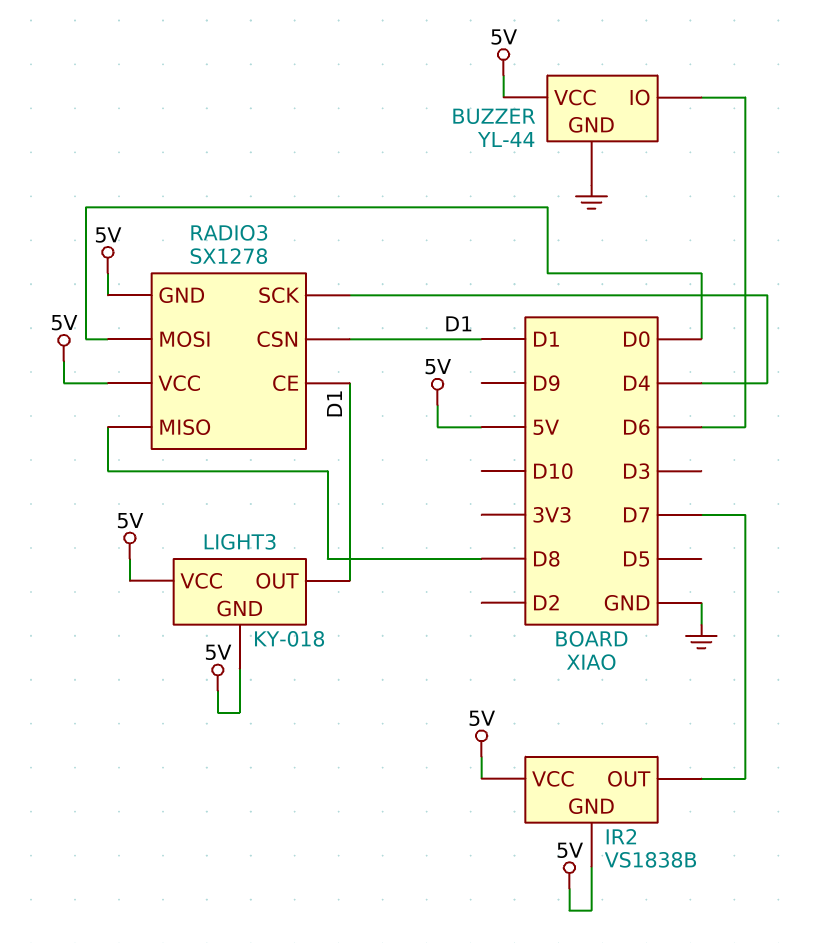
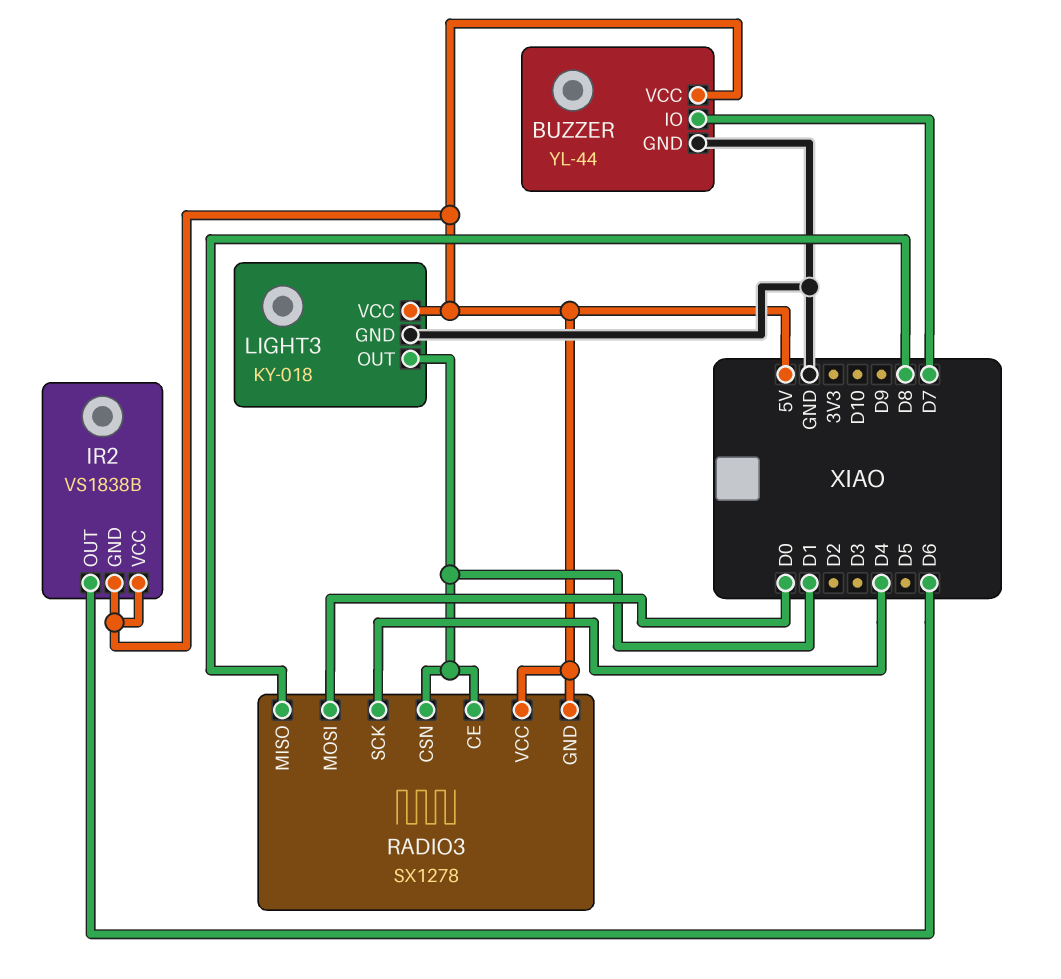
BUZZER pin IO: D6 -> D7
IR2 pin OUT: D7 -> D6
LIGHT3 pin GND: 5V -> GND

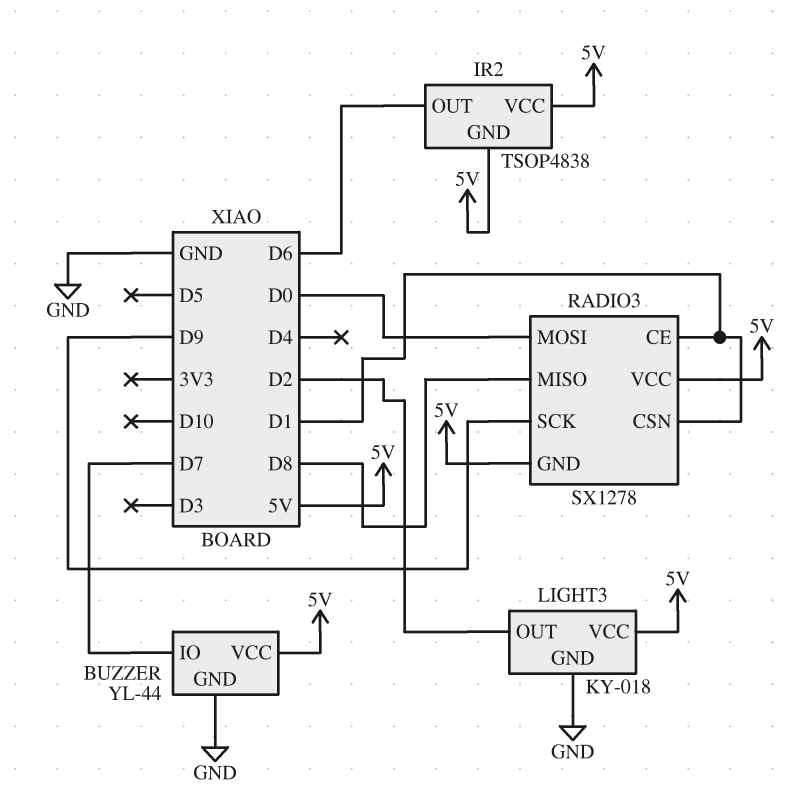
IR2: VS1838B -> TSOP4838
LIGHT3 pin OUT: D1 -> D2
RADIO3 pin SCK: D4 -> D9

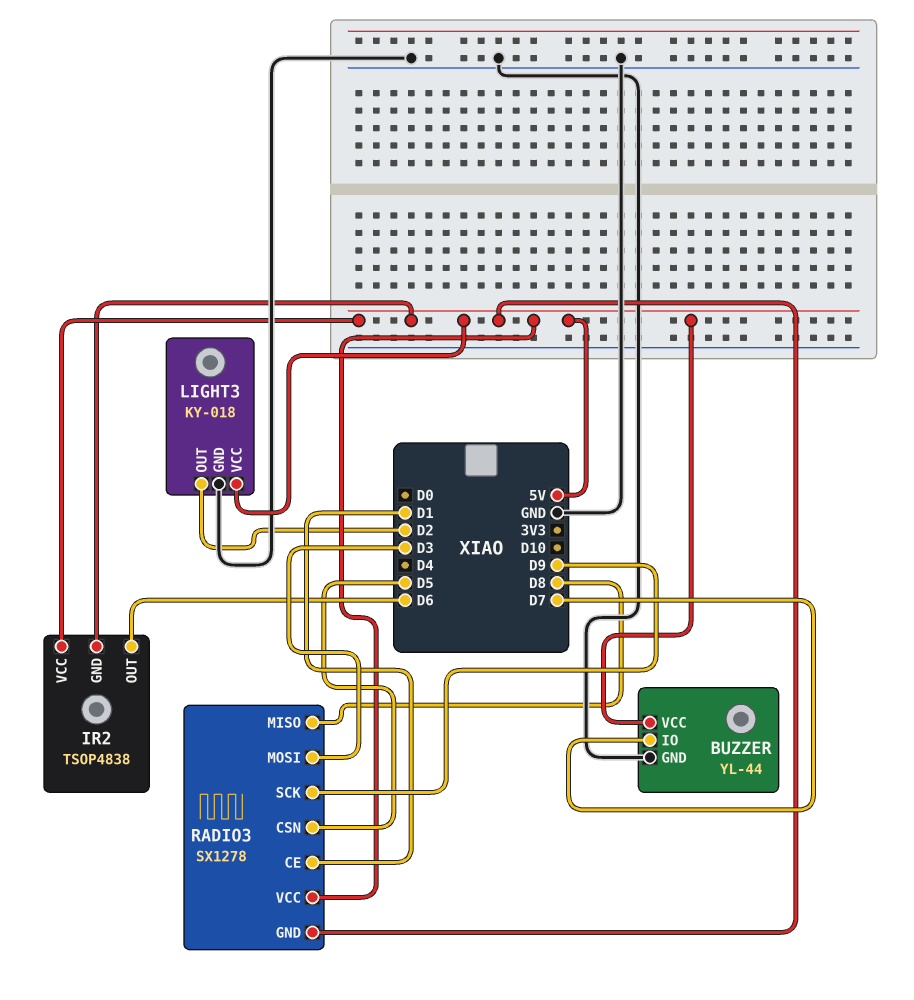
RADIO3 pin CSN: D1 -> D5
RADIO3 pin MOSI: D0 -> D3

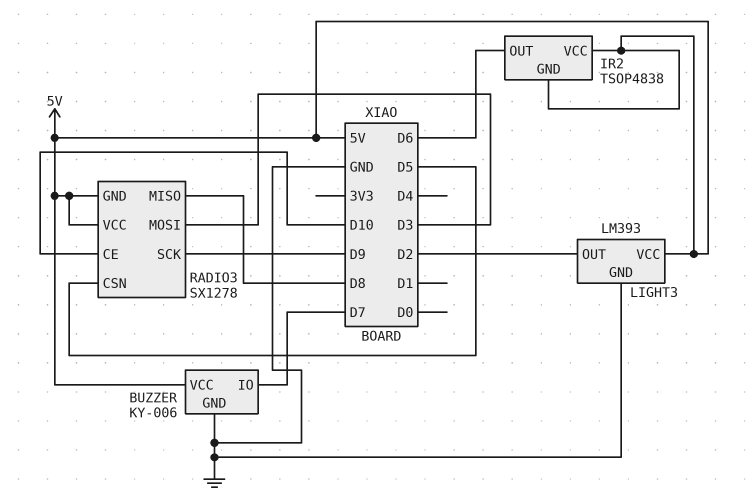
BUZZER: YL-44 -> KY-006
LIGHT3: KY-018 -> LM393
RADIO3 pin CE: D1 -> D10

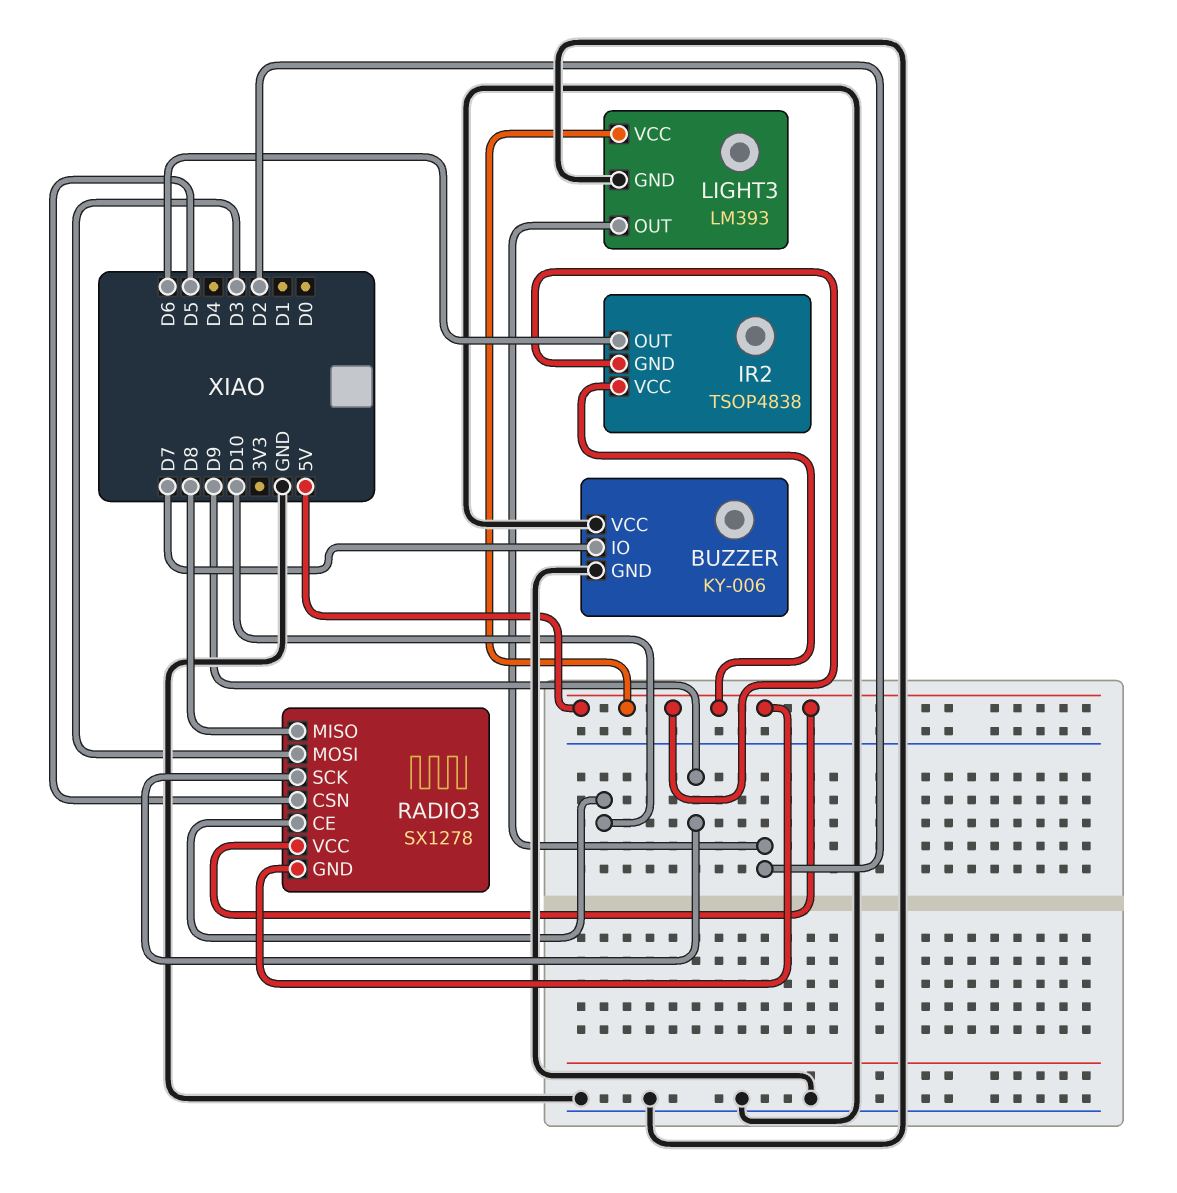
BUZZER pin VCC: 5V -> GND

